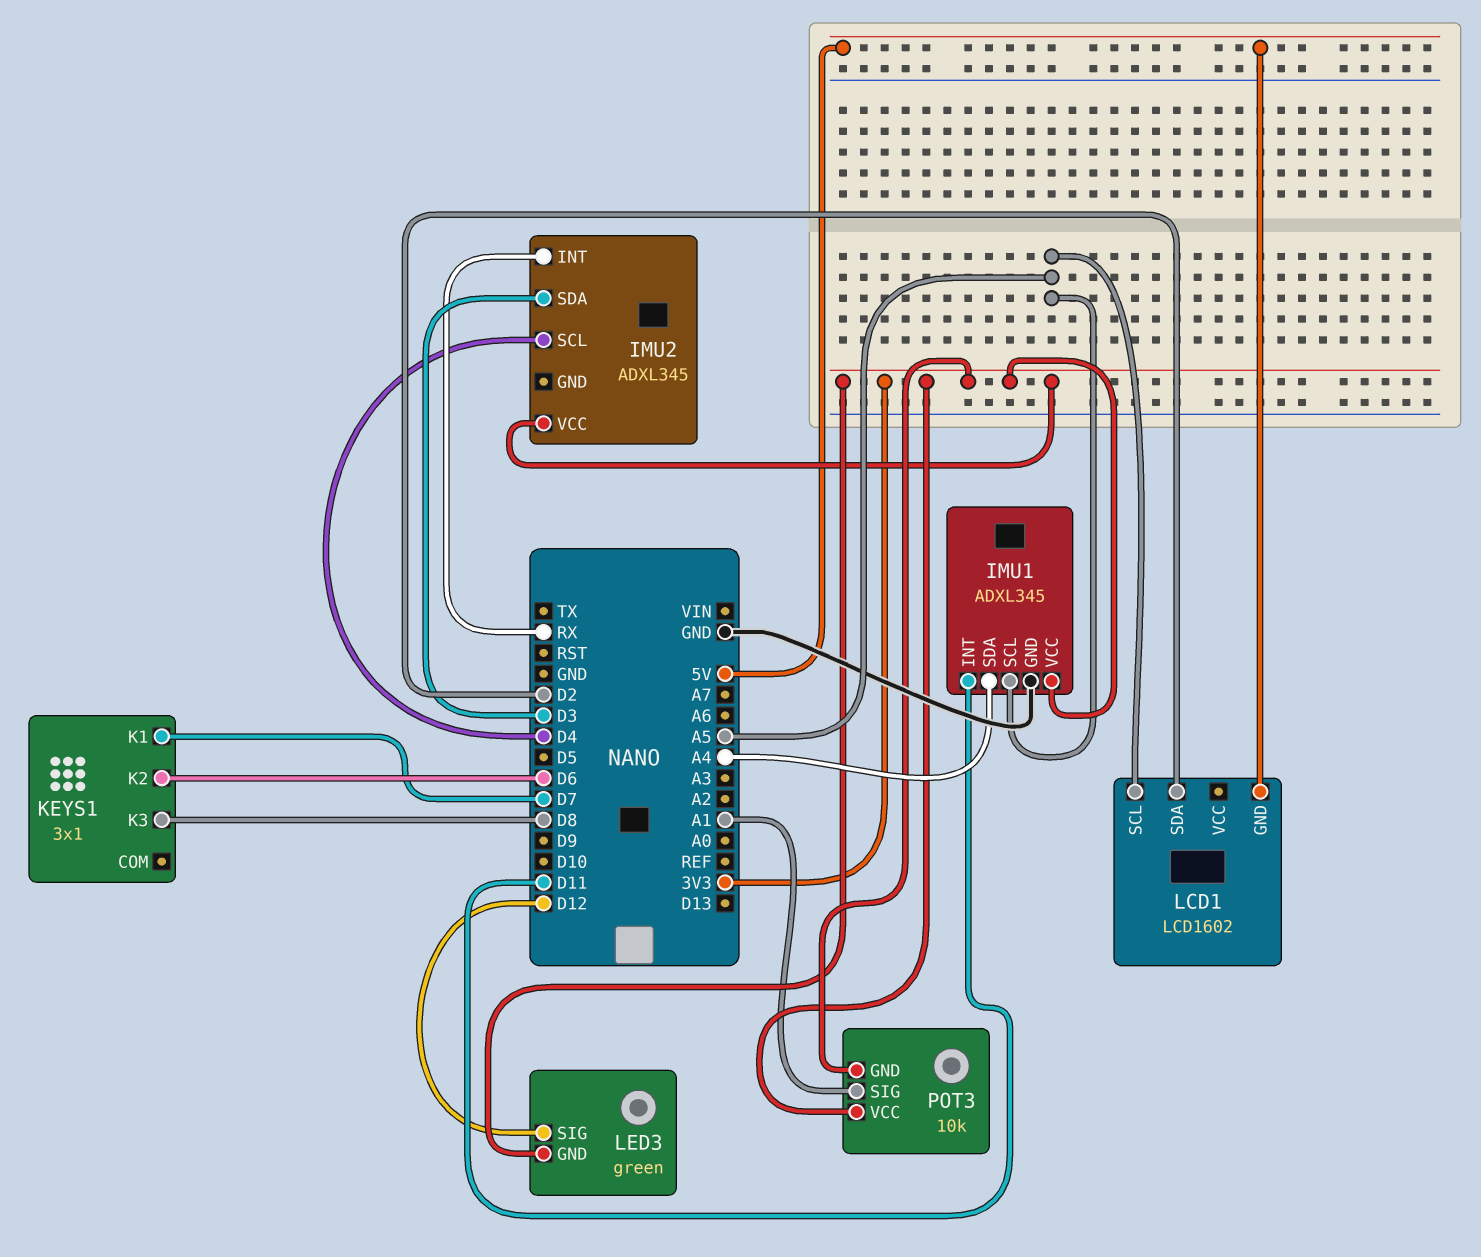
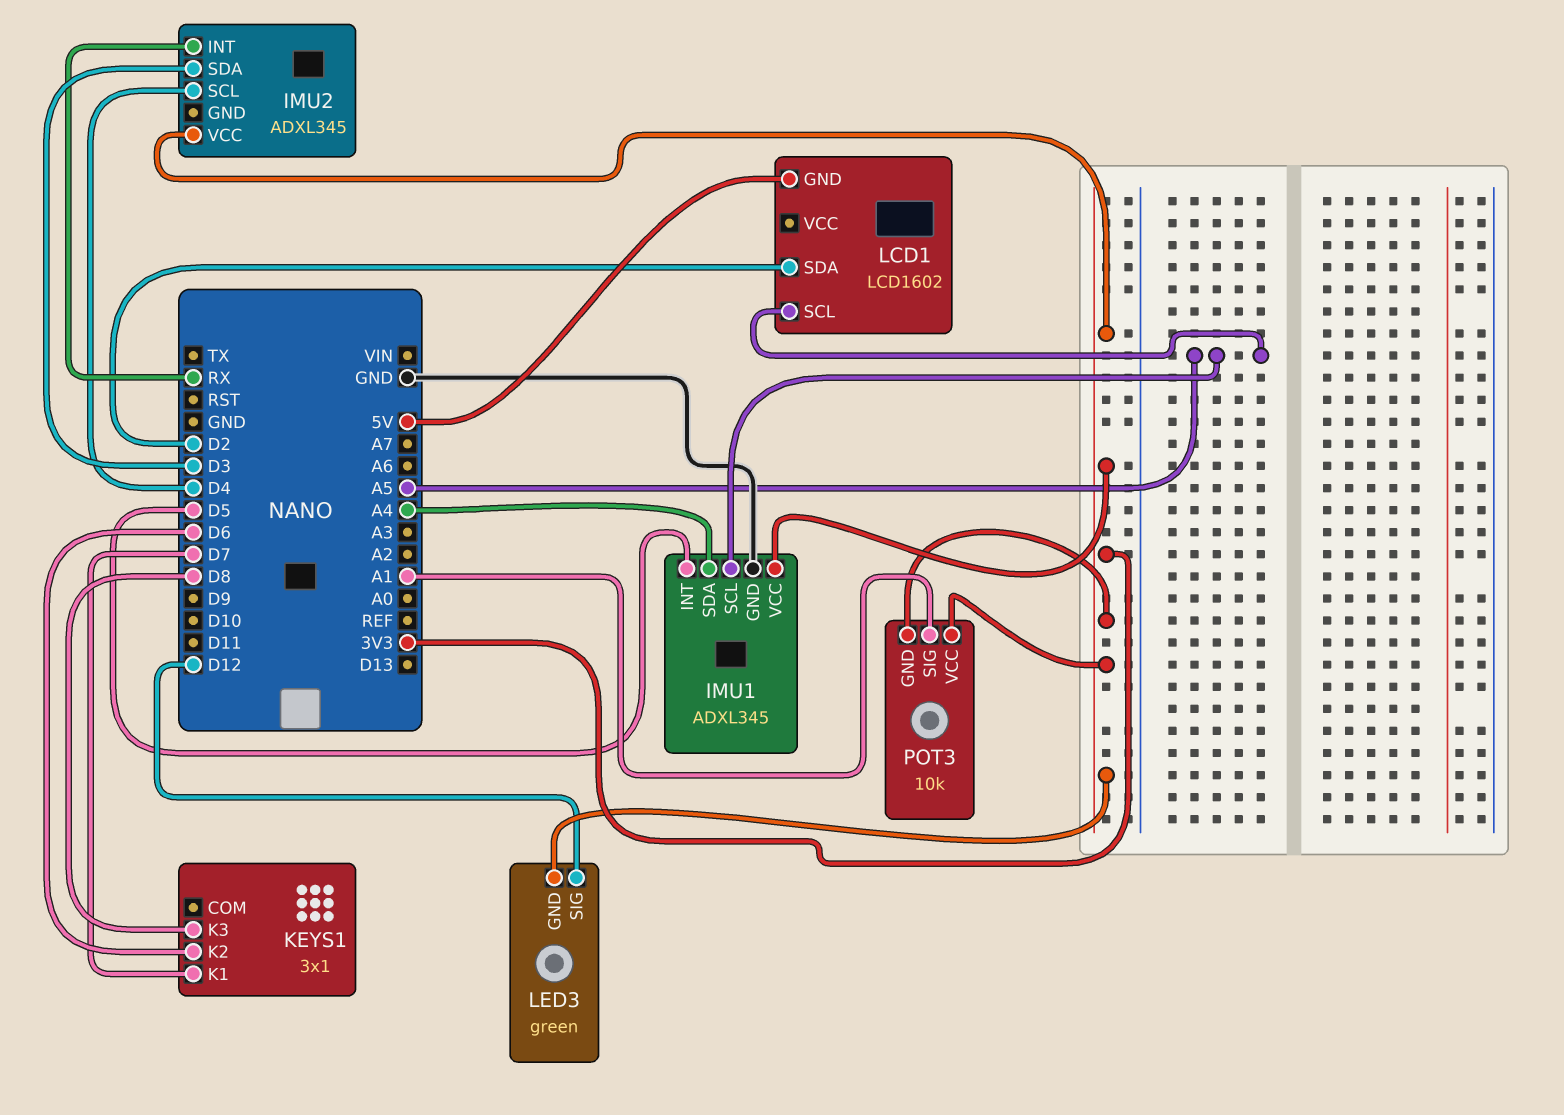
IMU1 pin INT: D11 -> D5

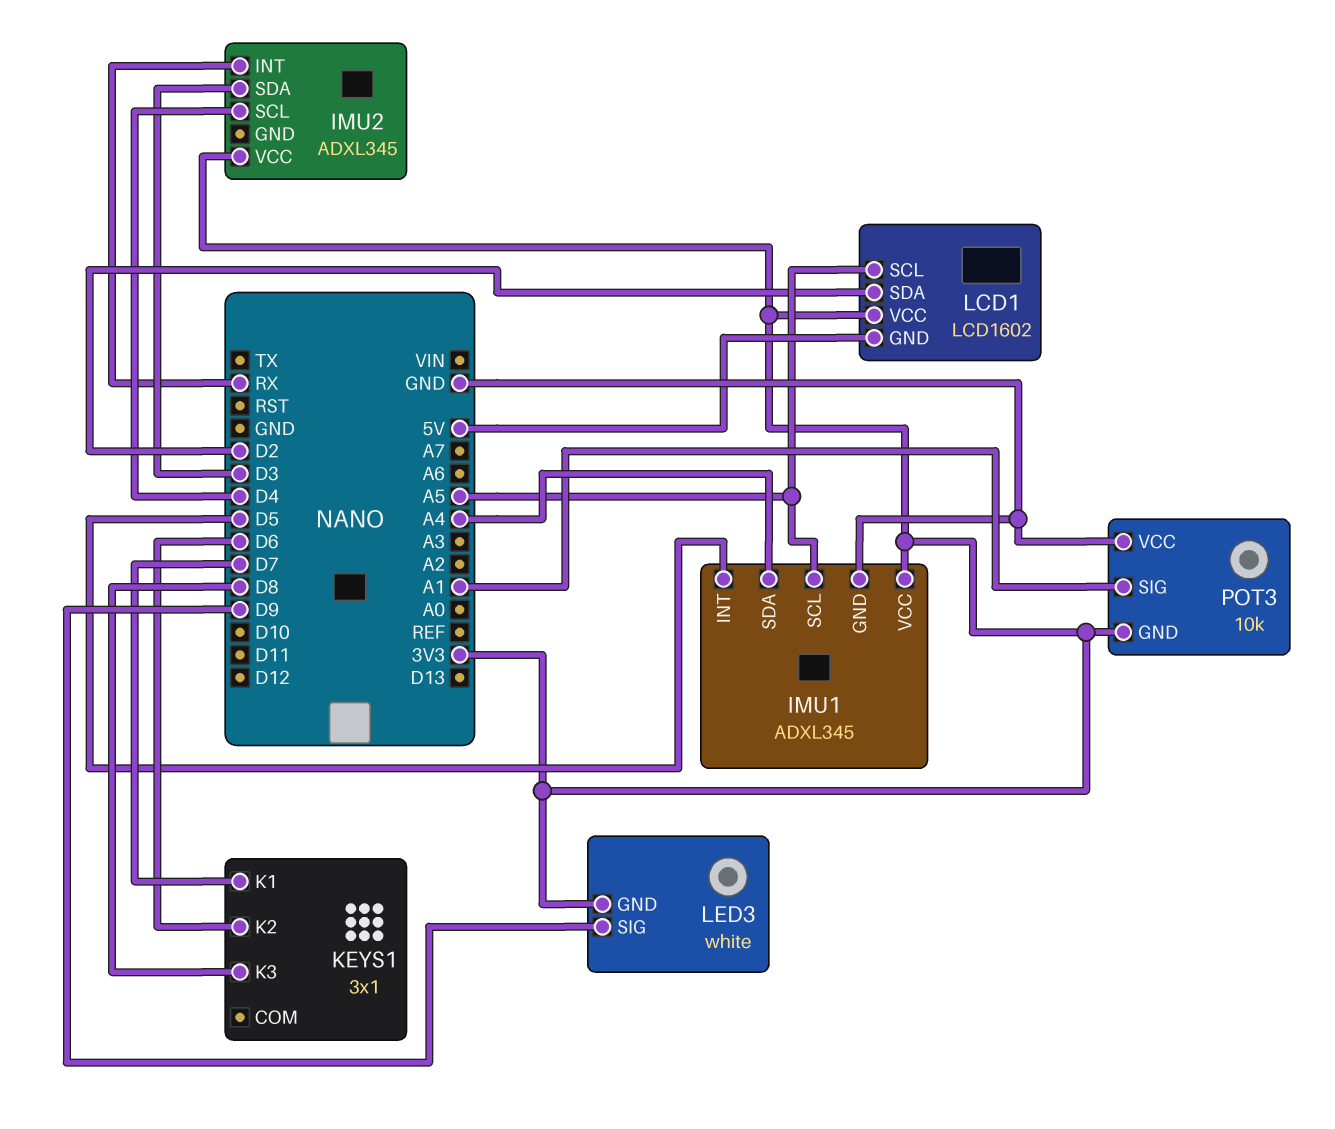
LCD1 pin VCC: none -> 3V3
LED3: green -> white
LED3 pin SIG: D12 -> D9
POT3 pin VCC: 3V3 -> GND

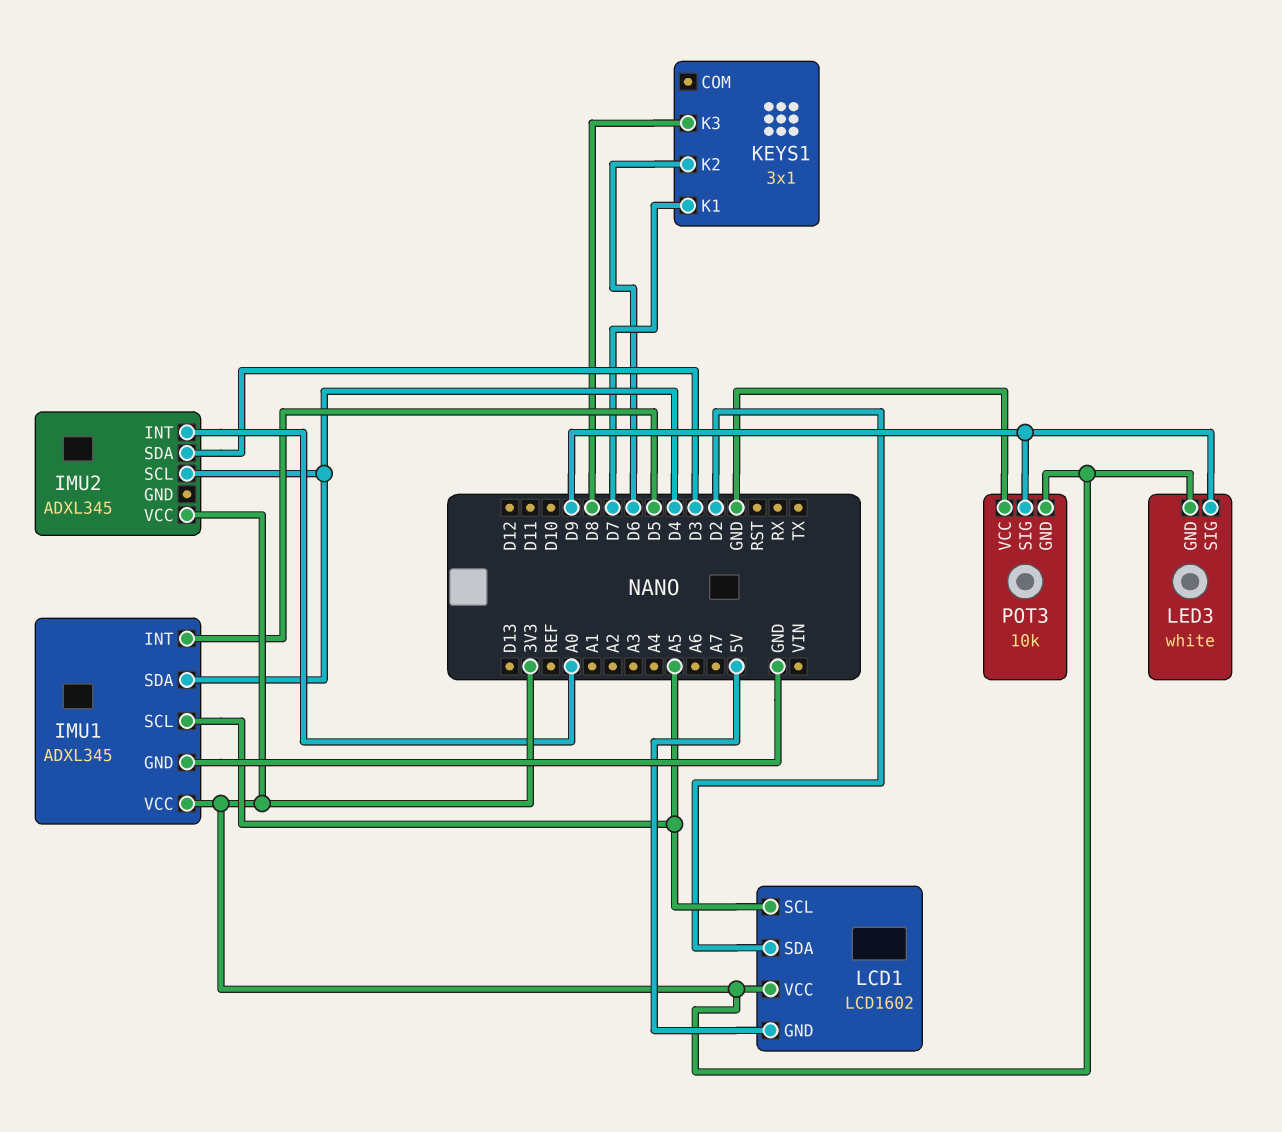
IMU1 pin SDA: A4 -> D4
IMU2 pin INT: RX -> A0
POT3 pin SIG: A1 -> D9

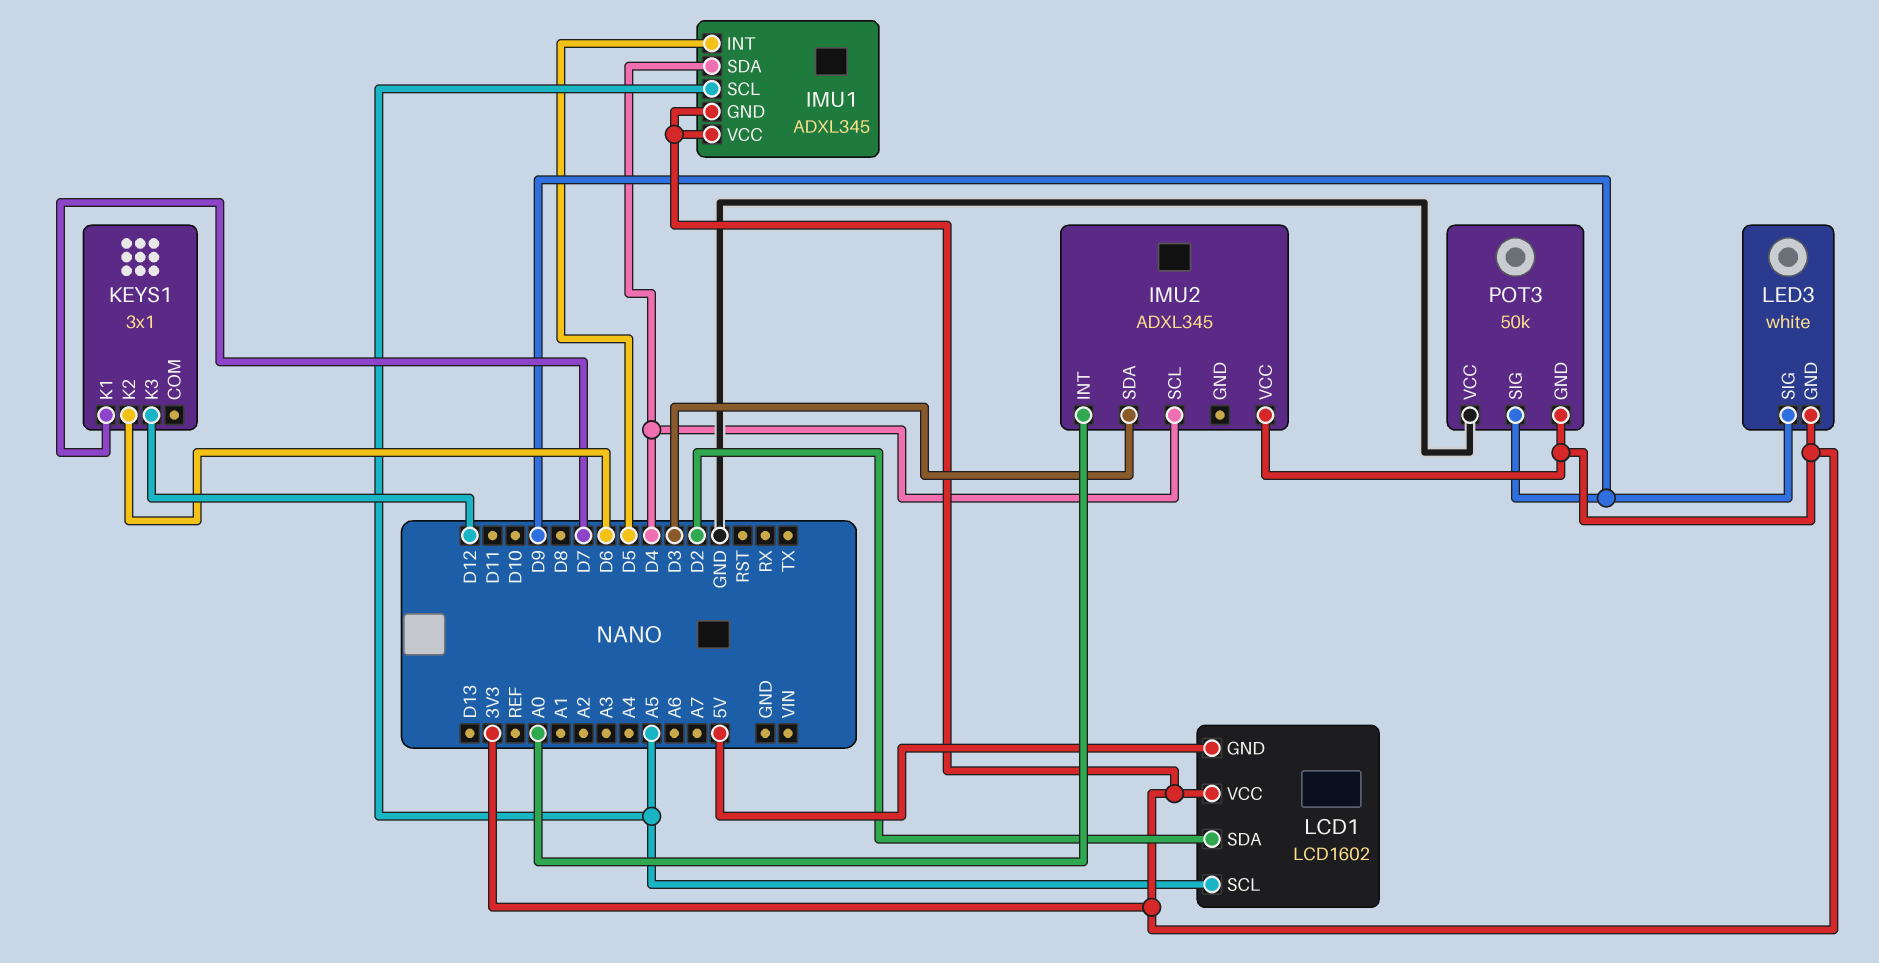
IMU1 pin GND: GND -> 3V3
KEYS1 pin K3: D8 -> D12
POT3: 10k -> 50k

